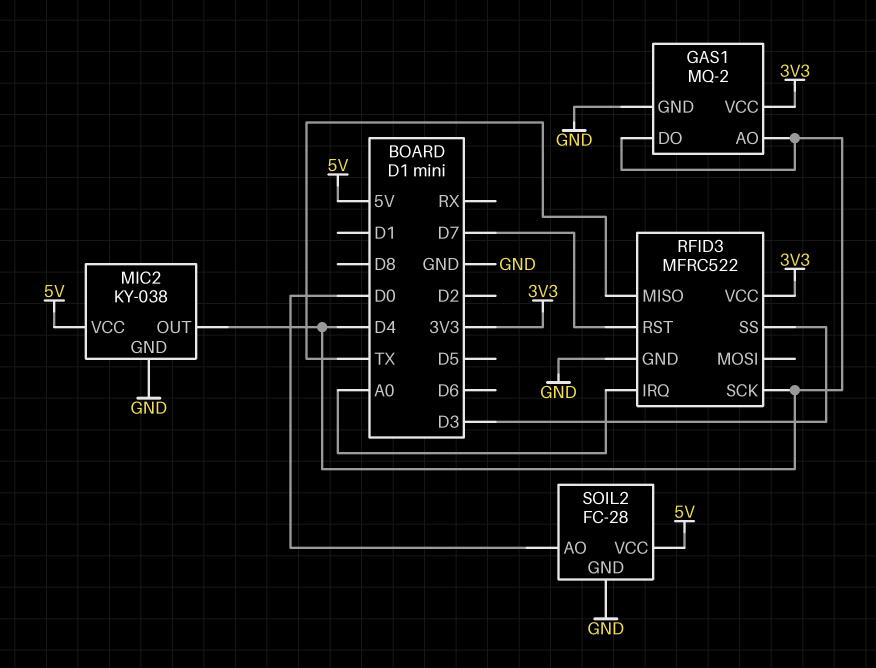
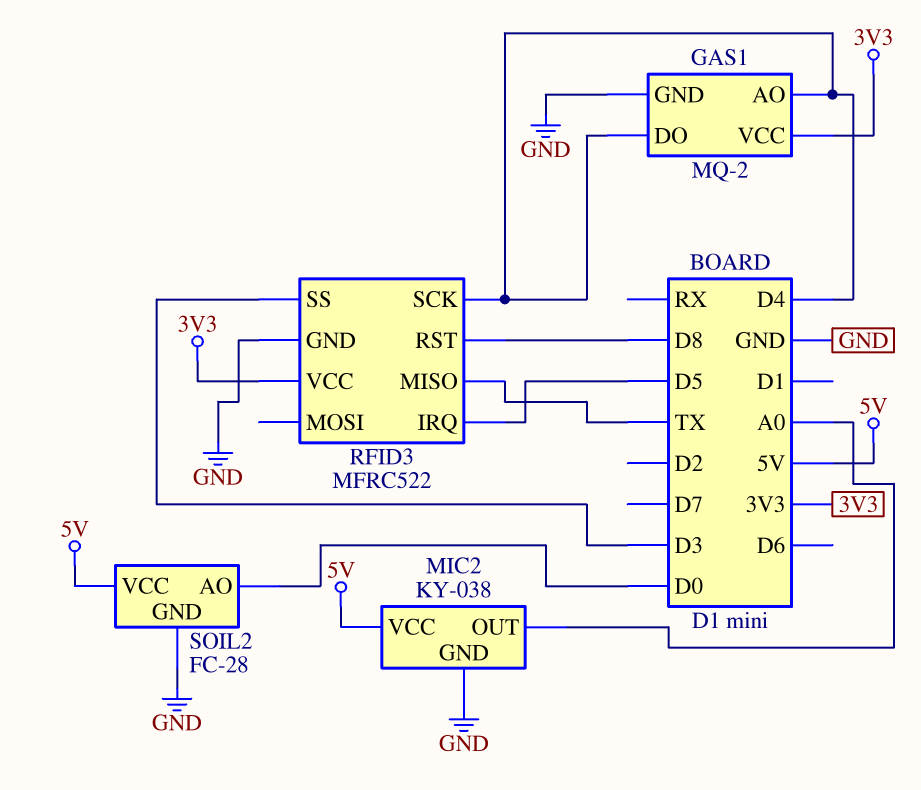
MIC2 pin OUT: D4 -> A0
RFID3 pin IRQ: A0 -> D5
RFID3 pin RST: D7 -> D8

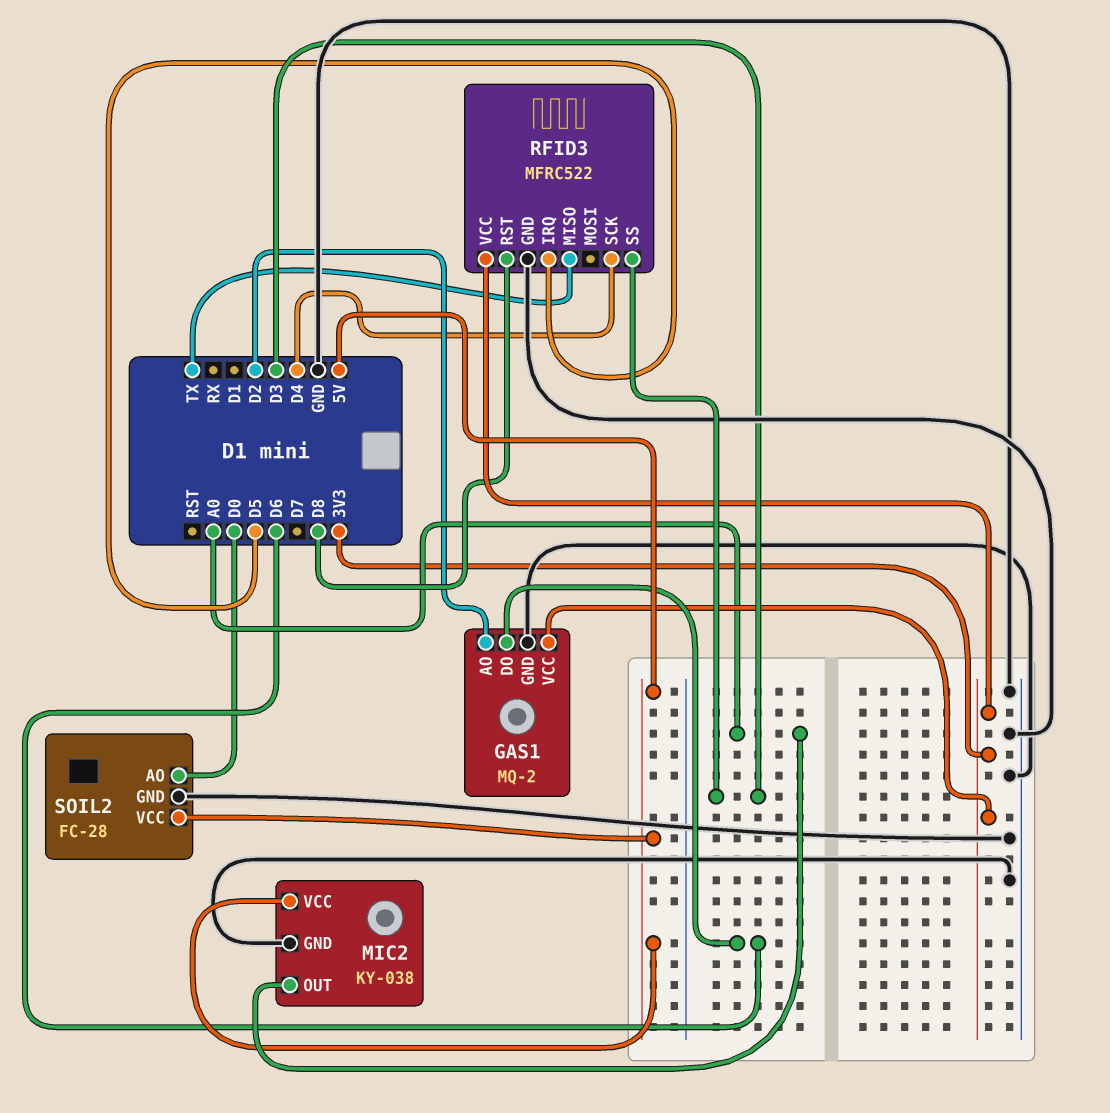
GAS1 pin AO: D4 -> D2
GAS1 pin DO: D4 -> D6

